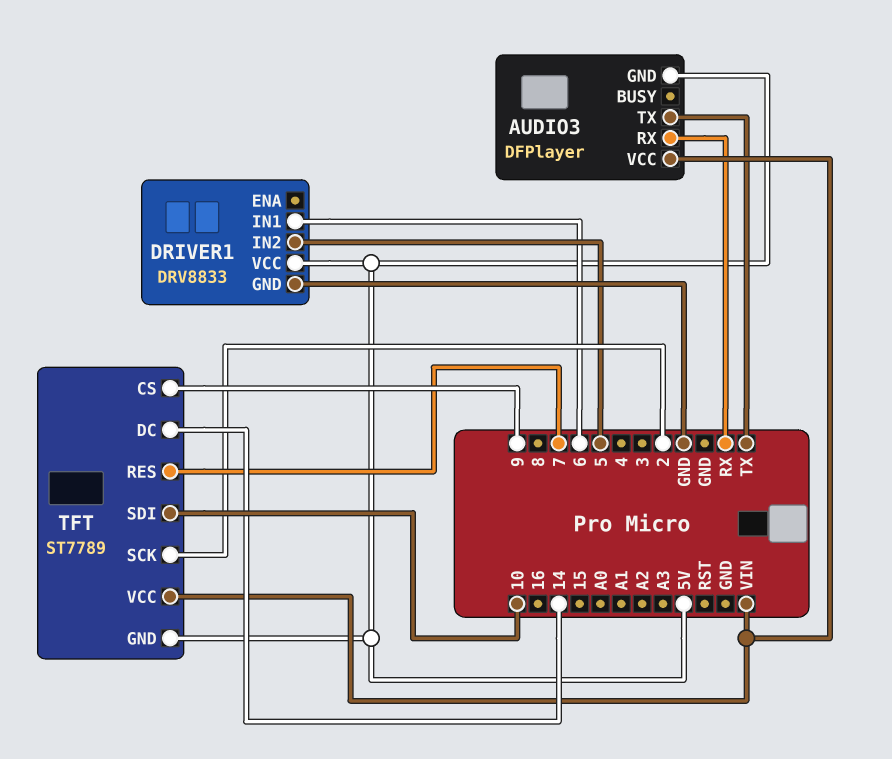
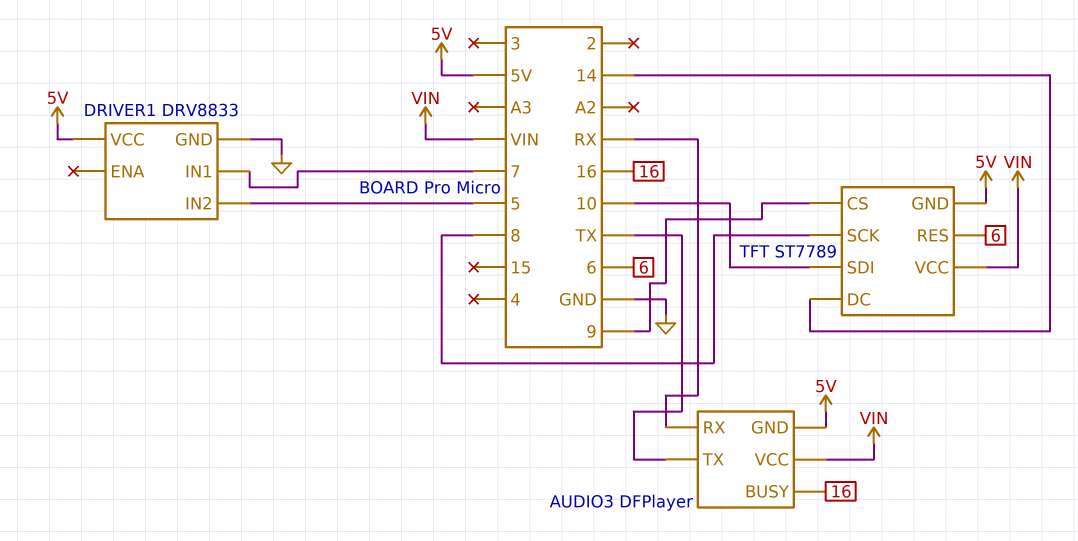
AUDIO3 pin BUSY: none -> 16
DRIVER1 pin IN1: 6 -> 7
TFT pin RES: 7 -> 6
TFT pin SCK: 2 -> 8

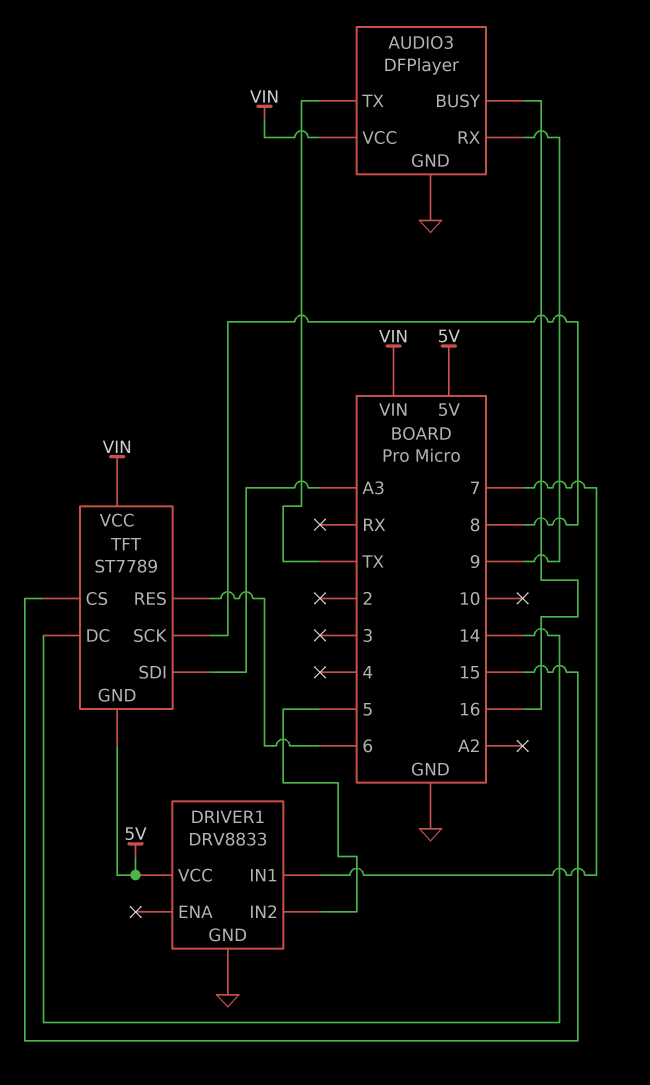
AUDIO3 pin GND: 5V -> GND
AUDIO3 pin RX: RX -> 9
TFT pin CS: 9 -> 15
TFT pin SDI: 10 -> A3

